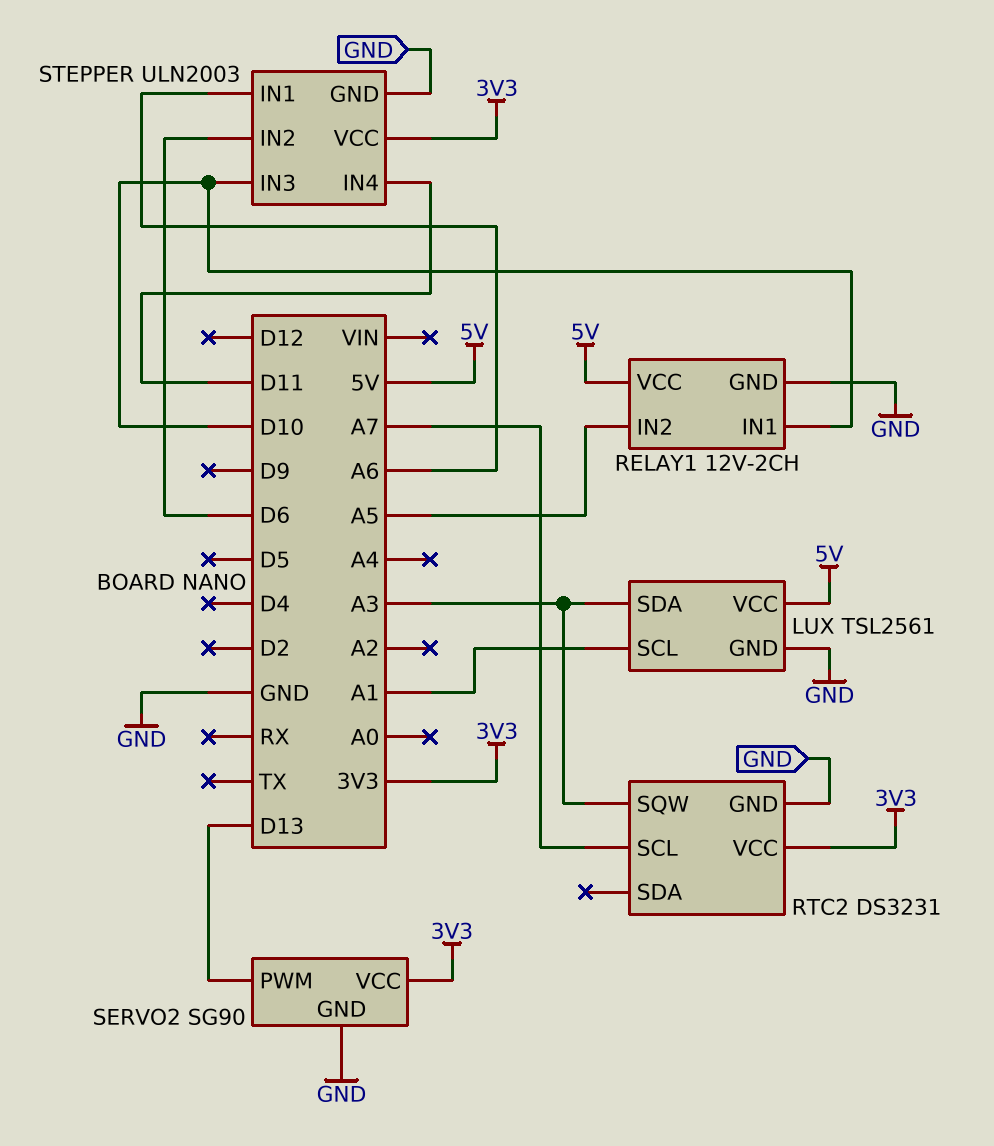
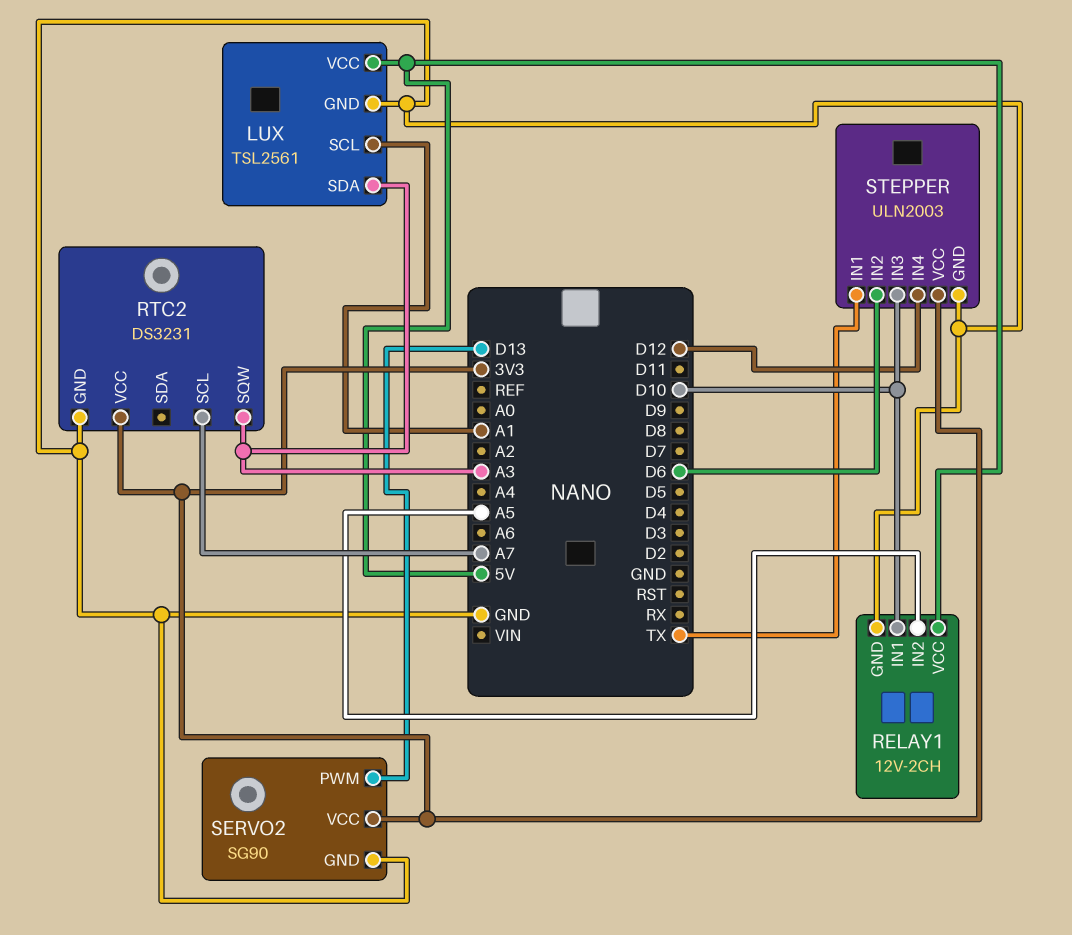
STEPPER pin IN1: A6 -> TX
STEPPER pin IN4: D11 -> D12

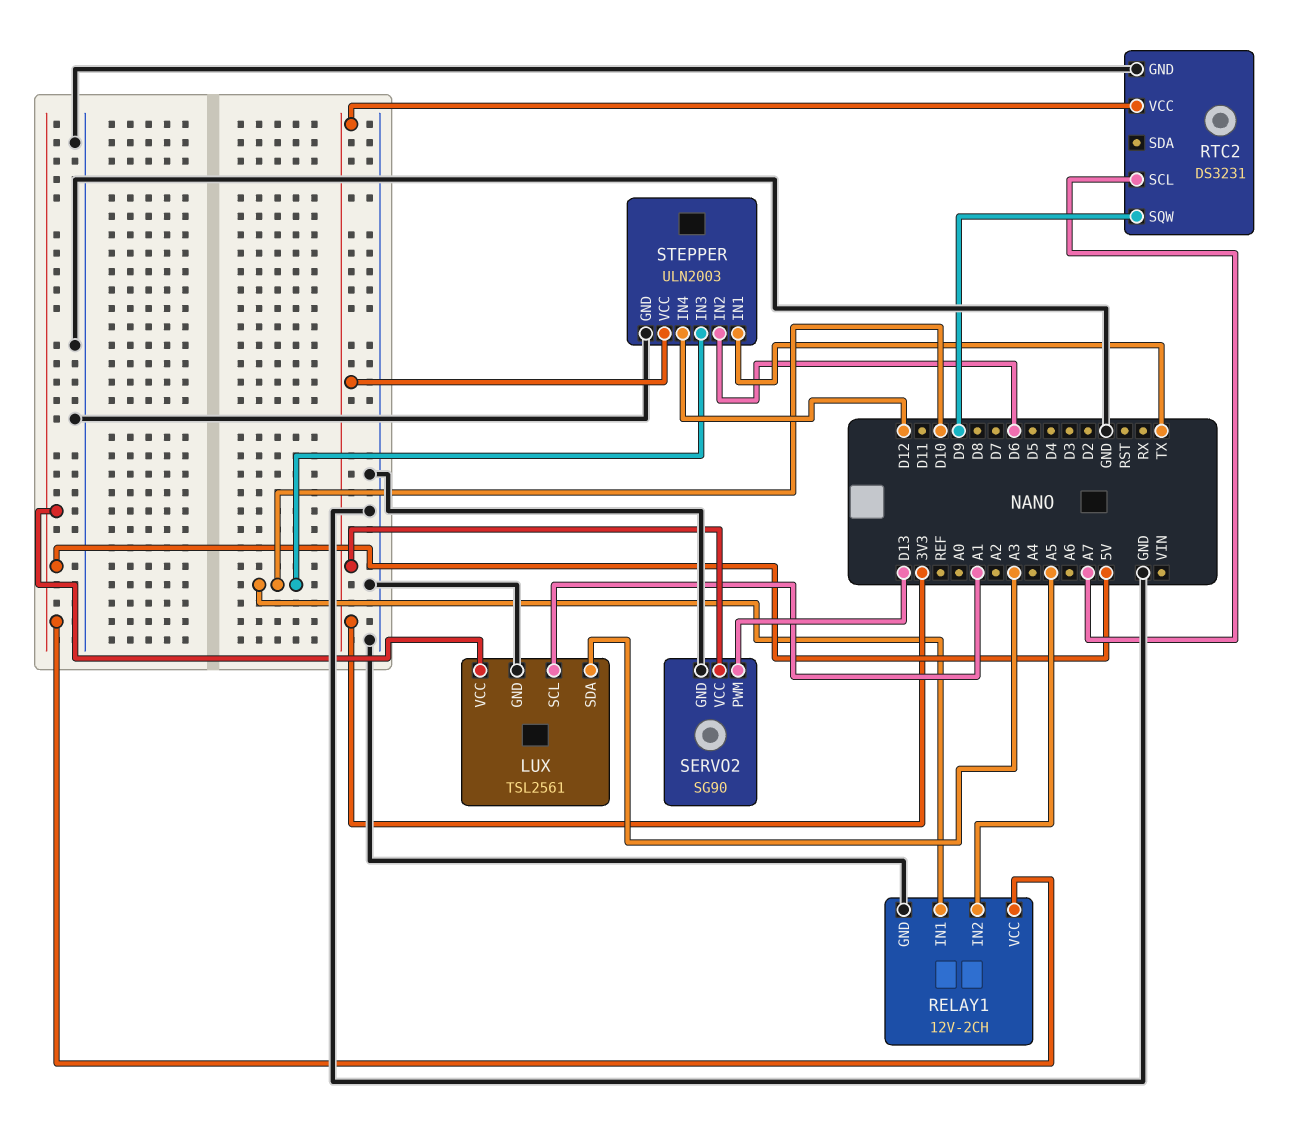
RTC2 pin SQW: A3 -> D9

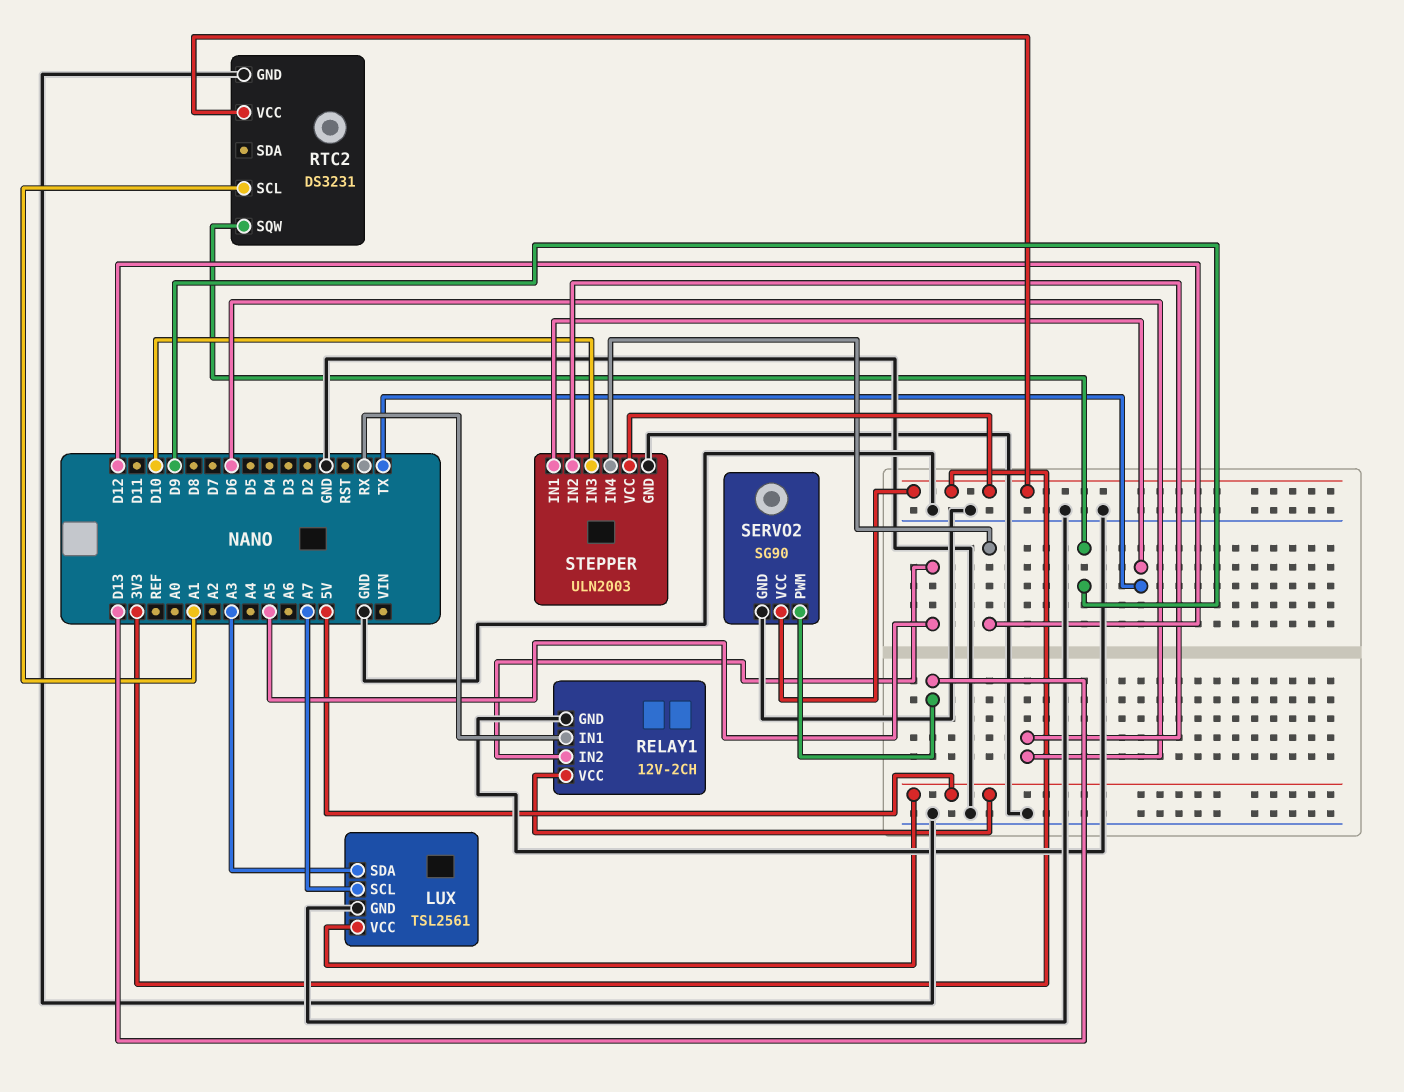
LUX pin SCL: A1 -> A7
RELAY1 pin IN1: D10 -> RX
RTC2 pin SCL: A7 -> A1

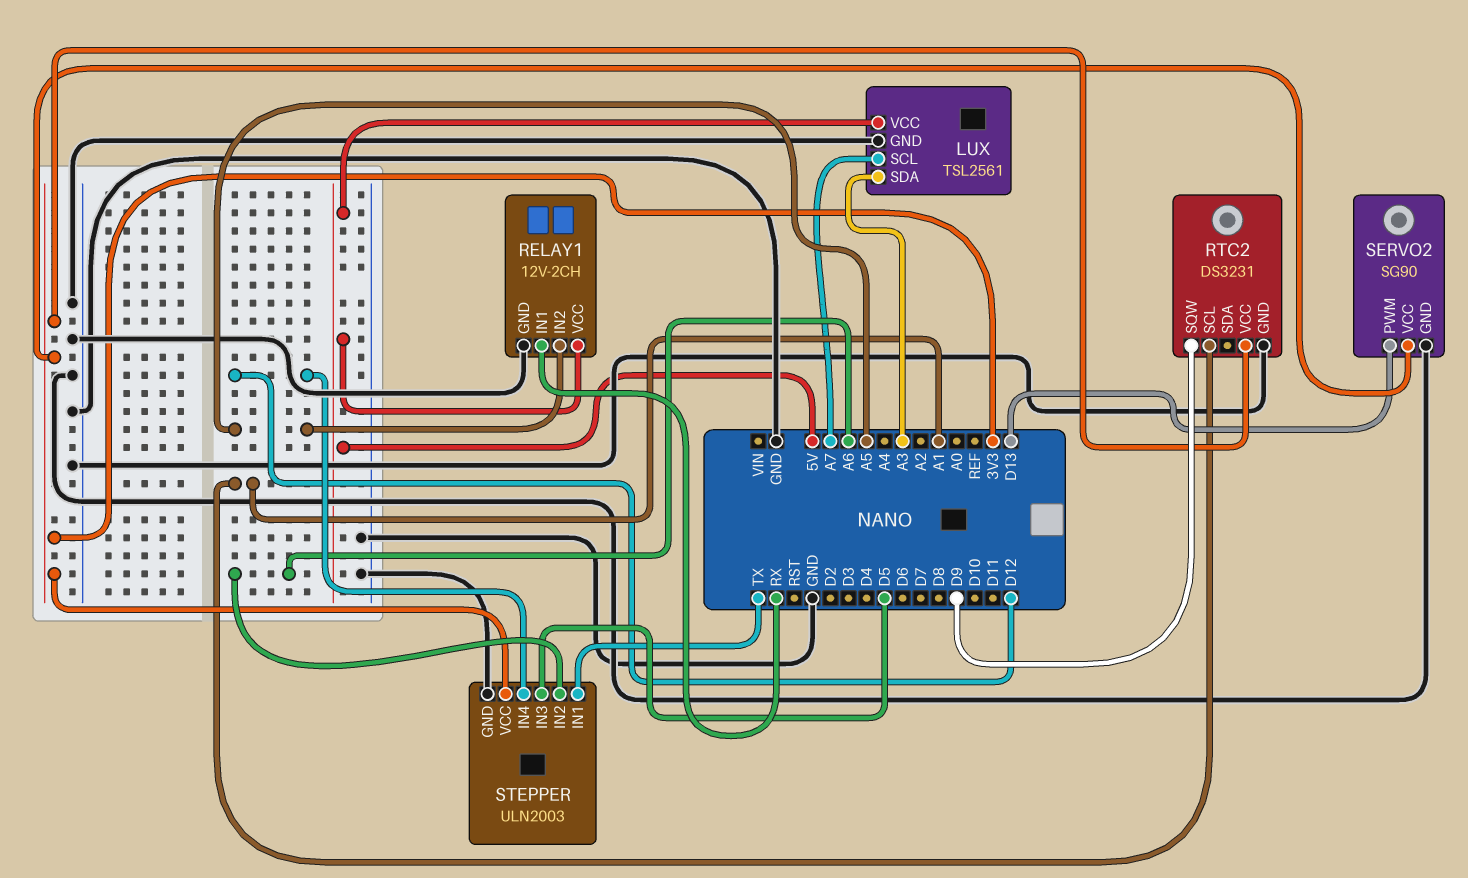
STEPPER pin IN2: D6 -> A6
STEPPER pin IN3: D10 -> D5

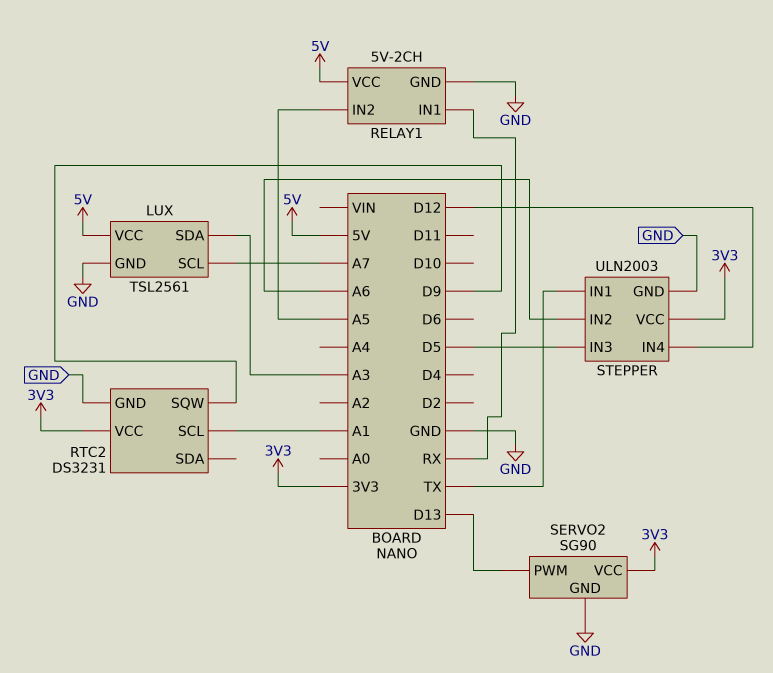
RELAY1: 12V-2CH -> 5V-2CH

